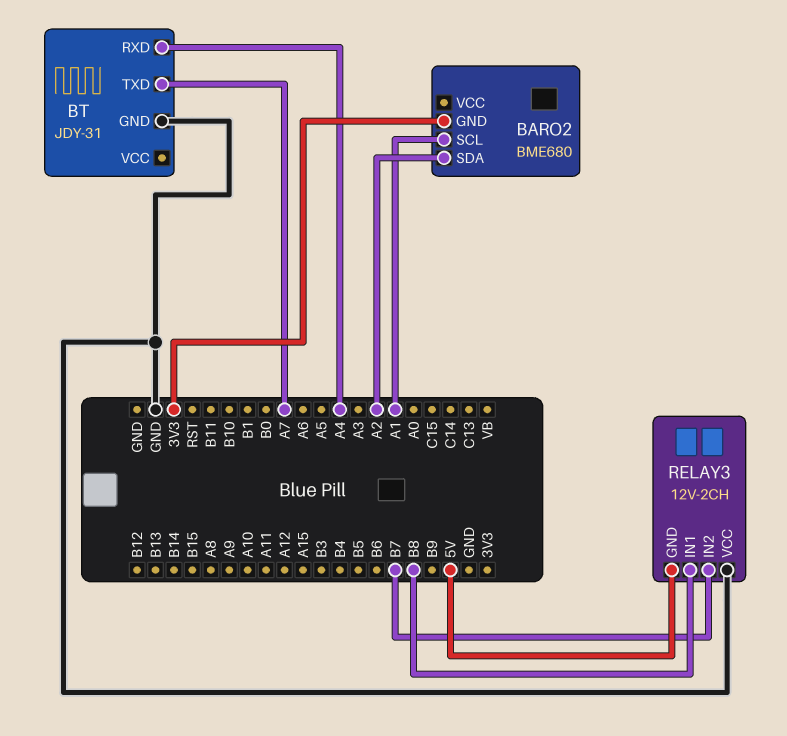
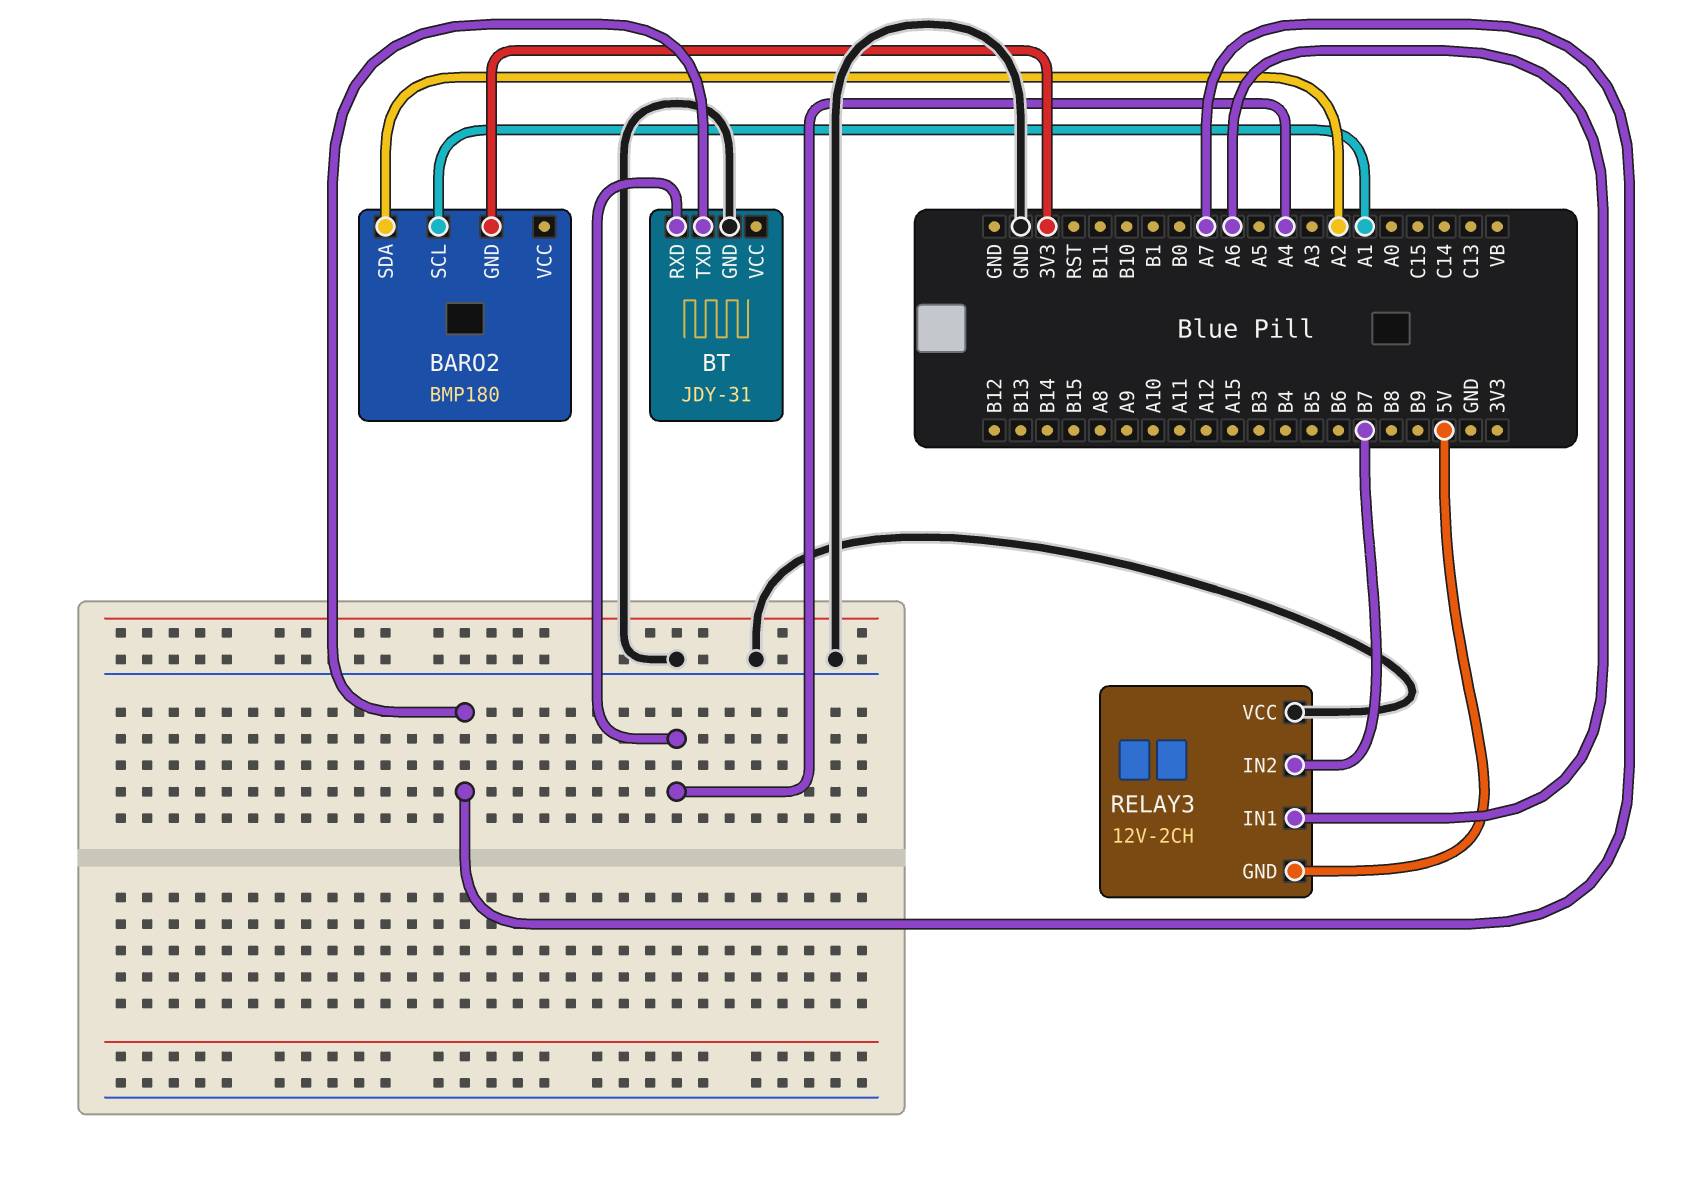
BARO2: BME680 -> BMP180
RELAY3 pin IN1: B8 -> A6

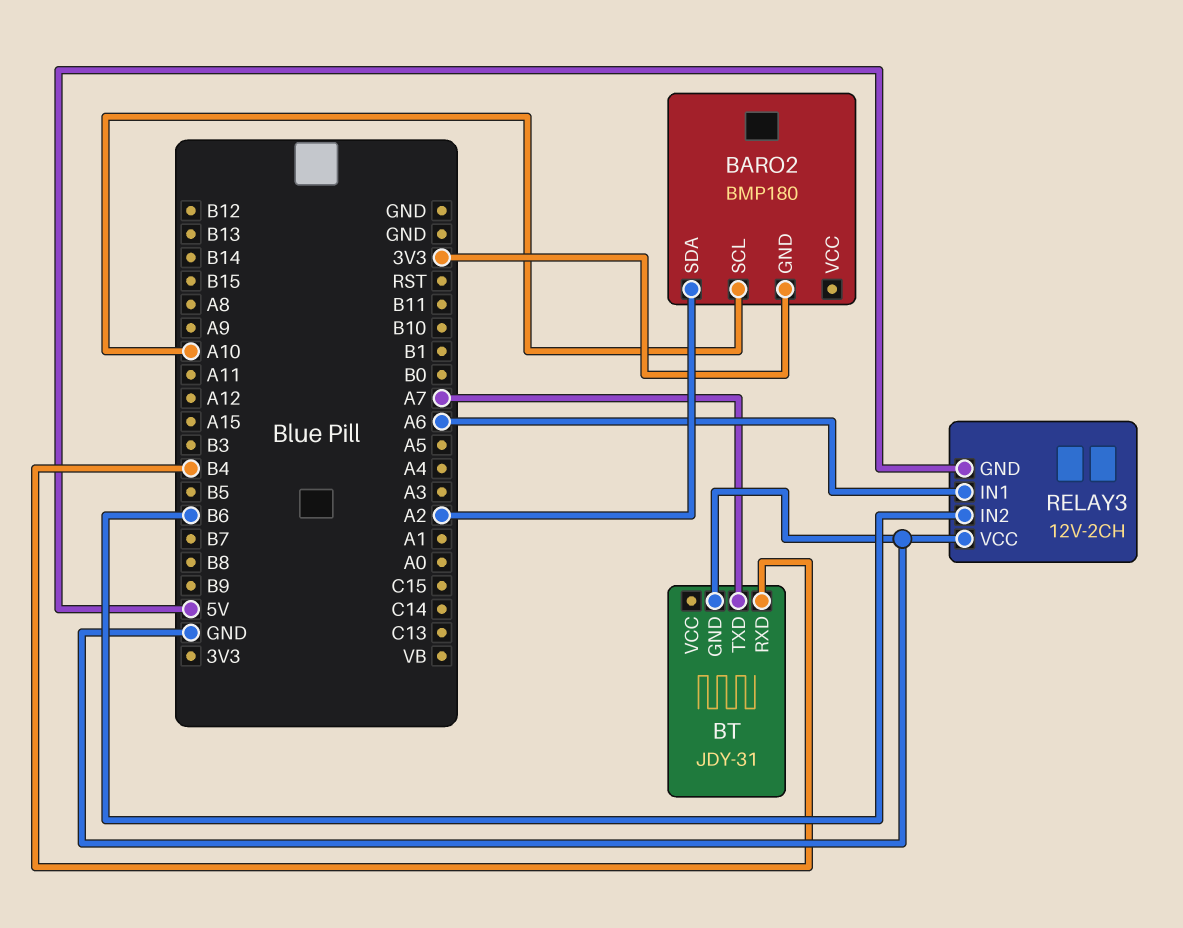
BARO2 pin SCL: A1 -> A10
BT pin RXD: A4 -> B4
RELAY3 pin IN2: B7 -> B6

